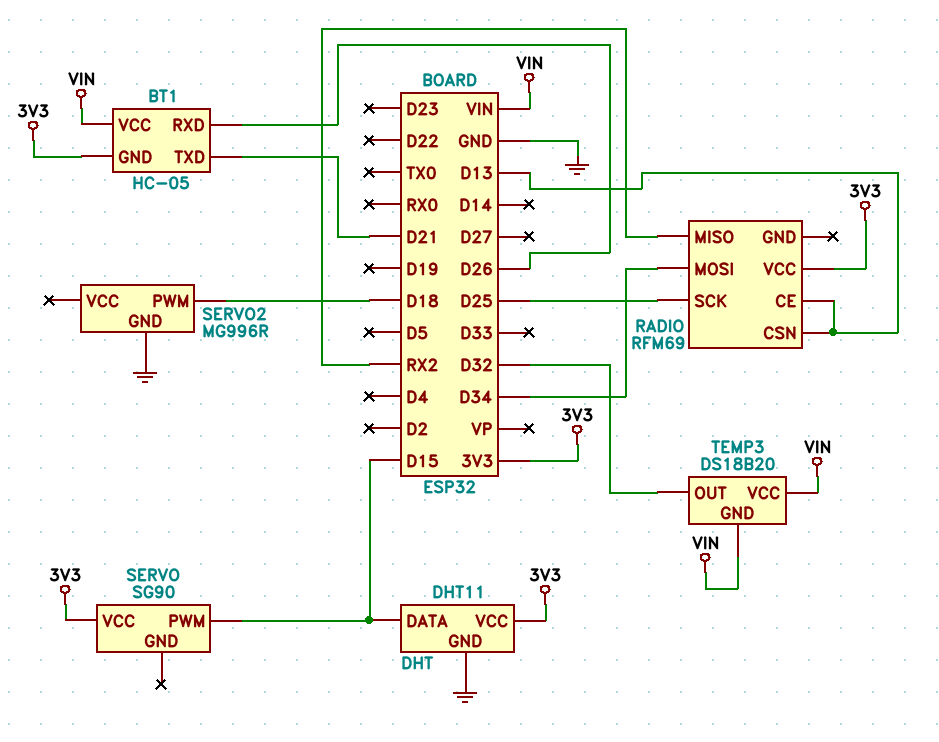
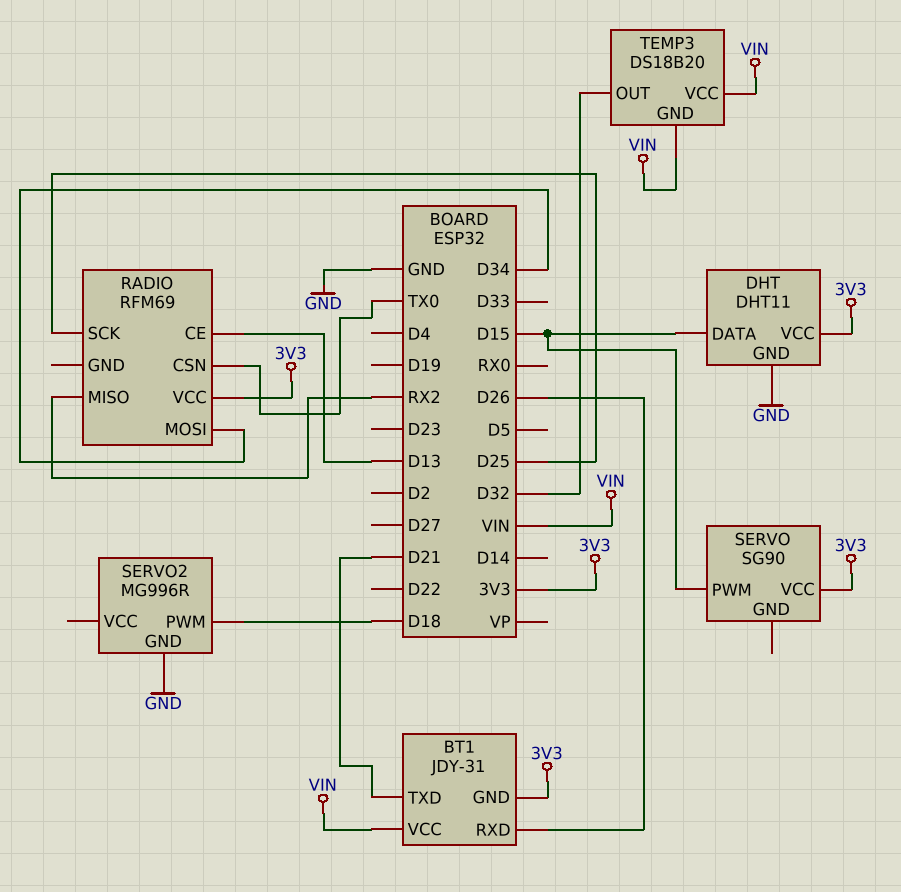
BT1: HC-05 -> JDY-31
RADIO pin CSN: D13 -> TX0

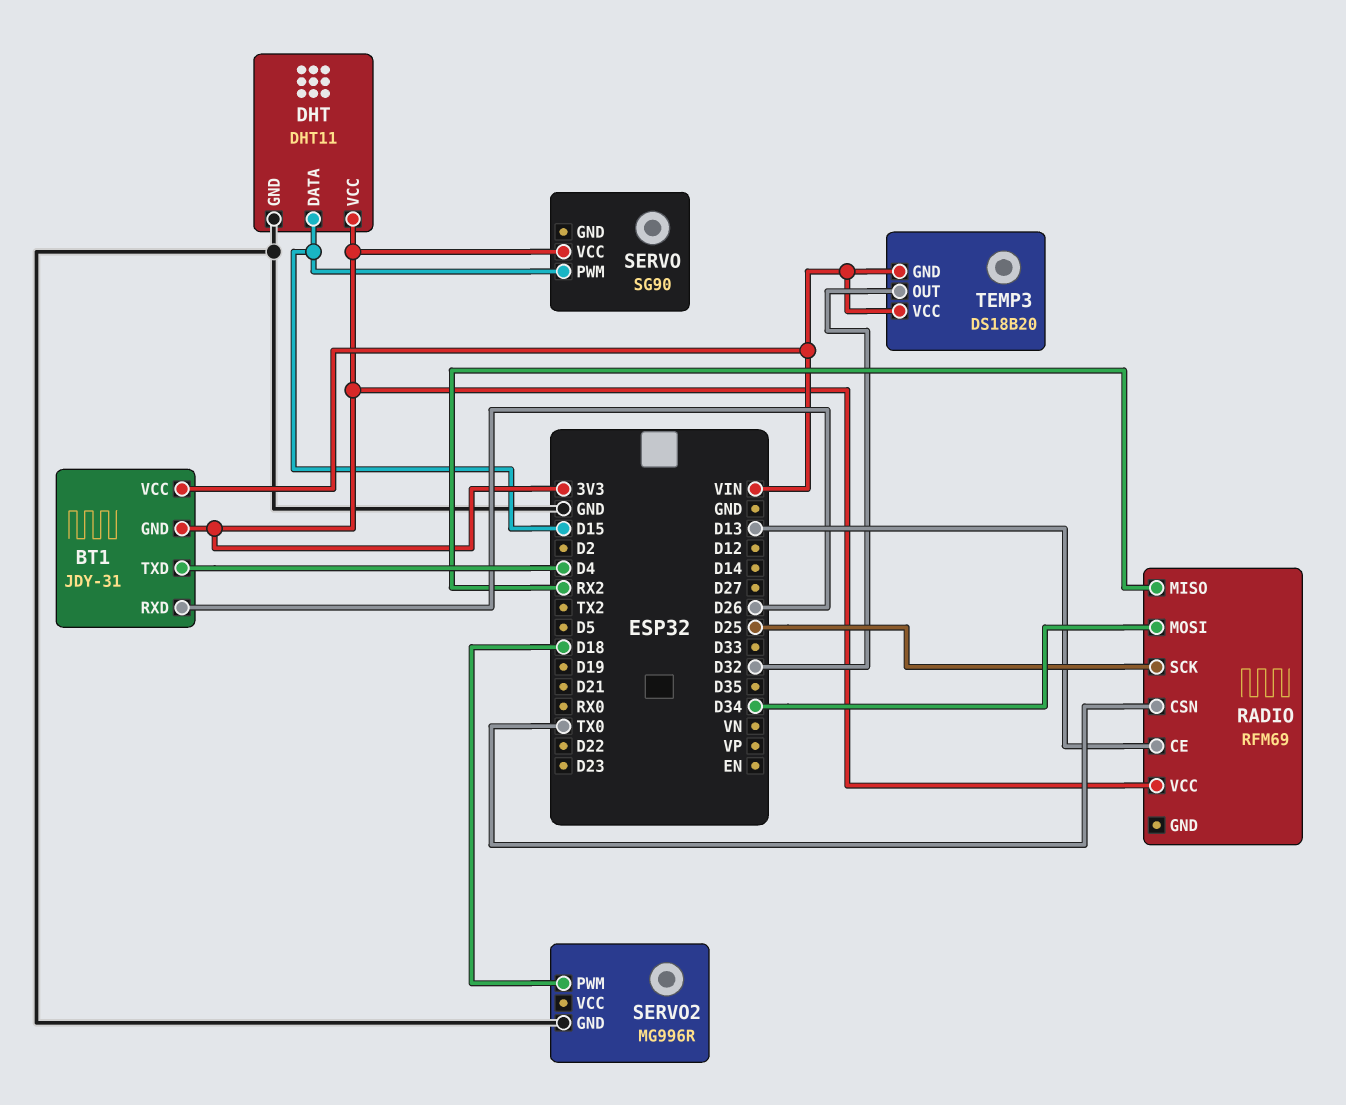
BT1 pin TXD: D21 -> D4

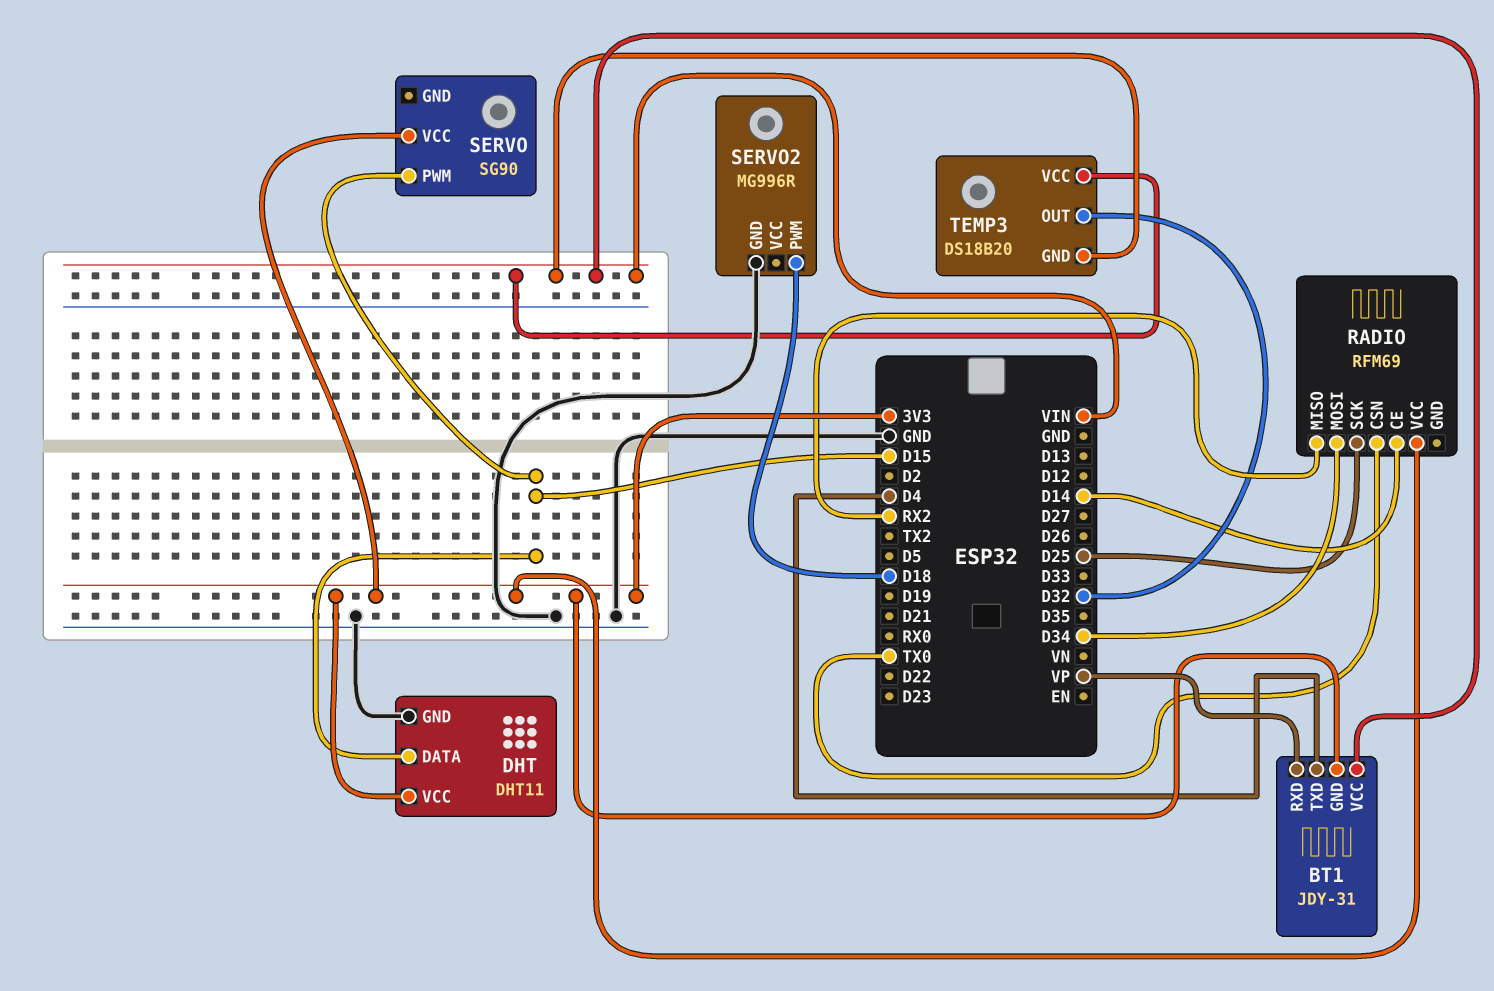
BT1 pin RXD: D26 -> VP
RADIO pin CE: D13 -> D14

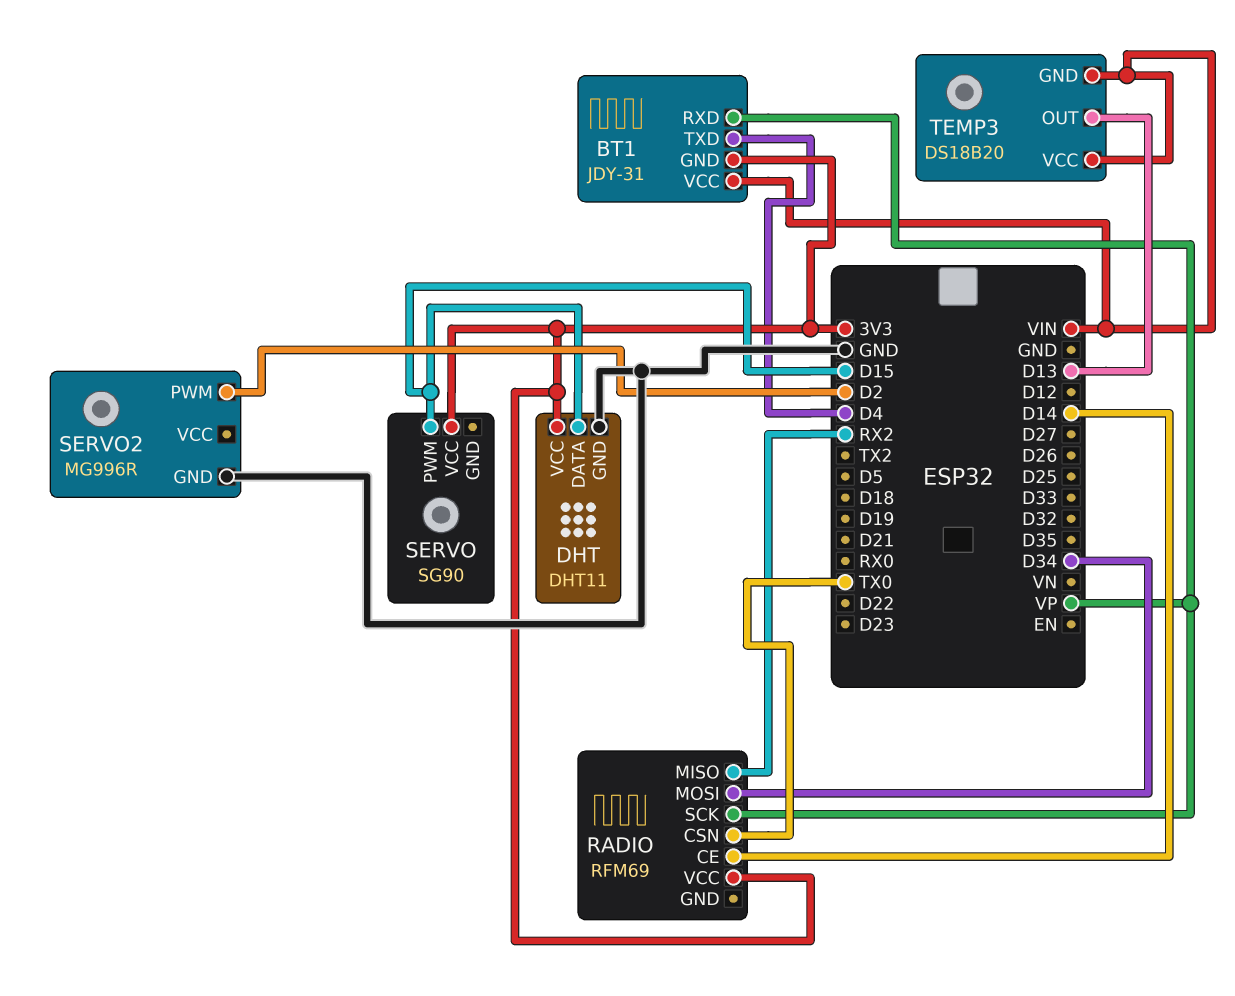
RADIO pin SCK: D25 -> VP
SERVO2 pin PWM: D18 -> D2
TEMP3 pin OUT: D32 -> D13

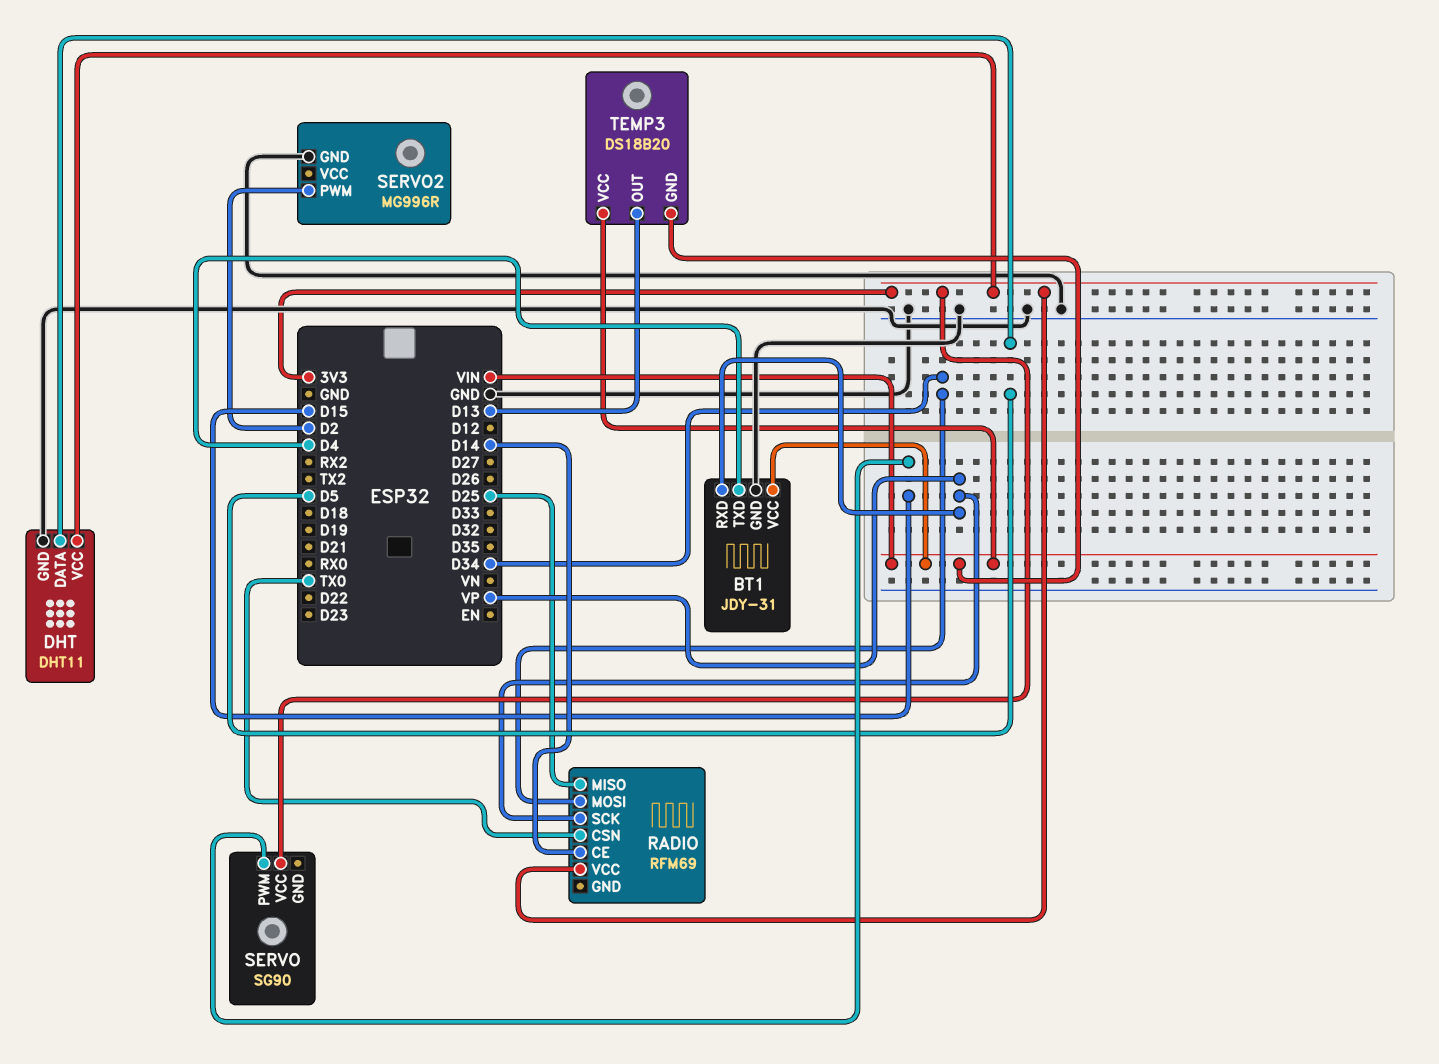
BT1 pin GND: 3V3 -> GND
DHT pin DATA: D15 -> D5
RADIO pin MISO: RX2 -> D25

